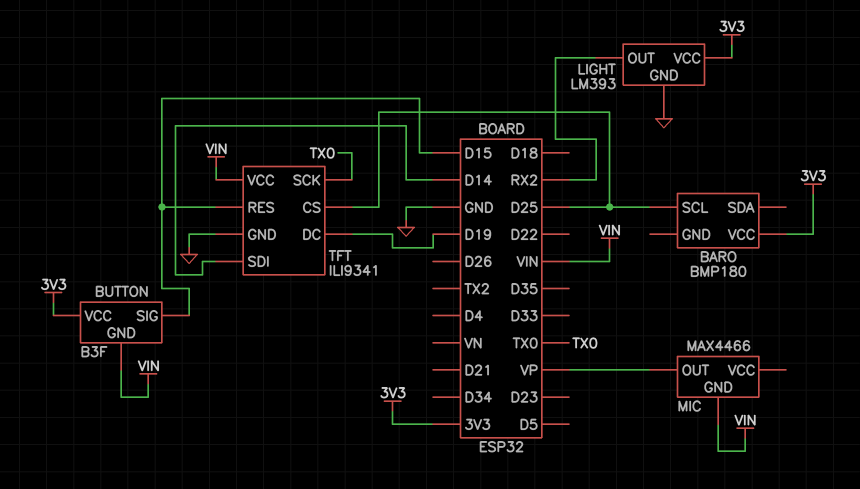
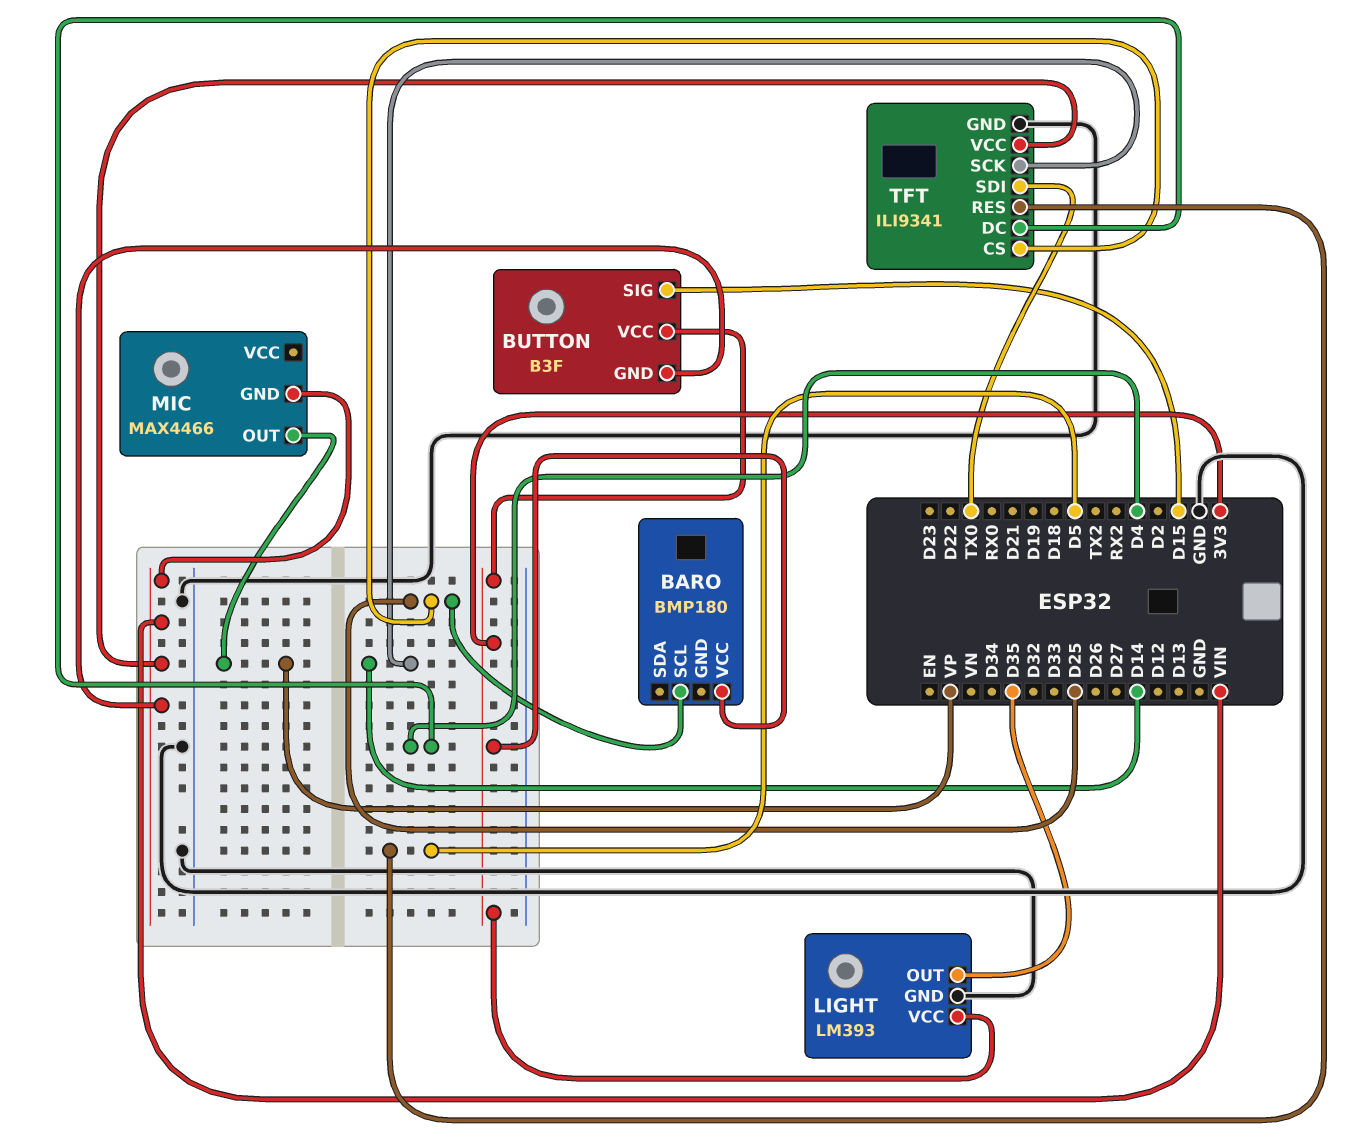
LIGHT pin OUT: RX2 -> D35
TFT pin DC: D19 -> D4
TFT pin RES: D15 -> D5
TFT pin SCK: TX0 -> D14
TFT pin SDI: D14 -> TX0

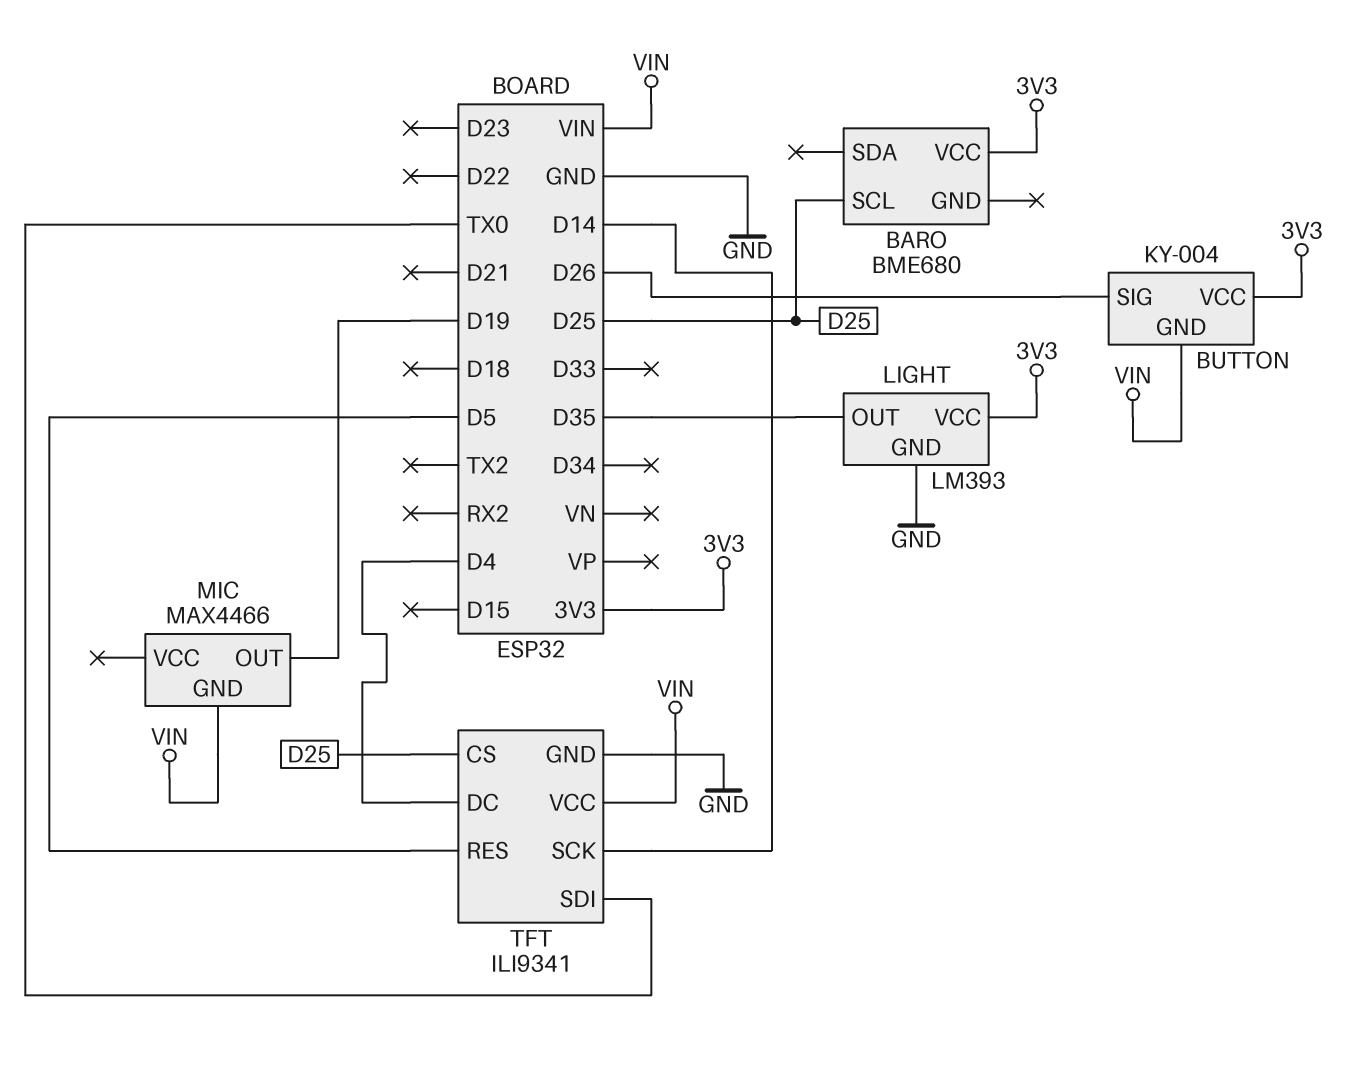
BARO: BMP180 -> BME680
BUTTON: B3F -> KY-004
BUTTON pin SIG: D15 -> D26
MIC pin OUT: VP -> D19

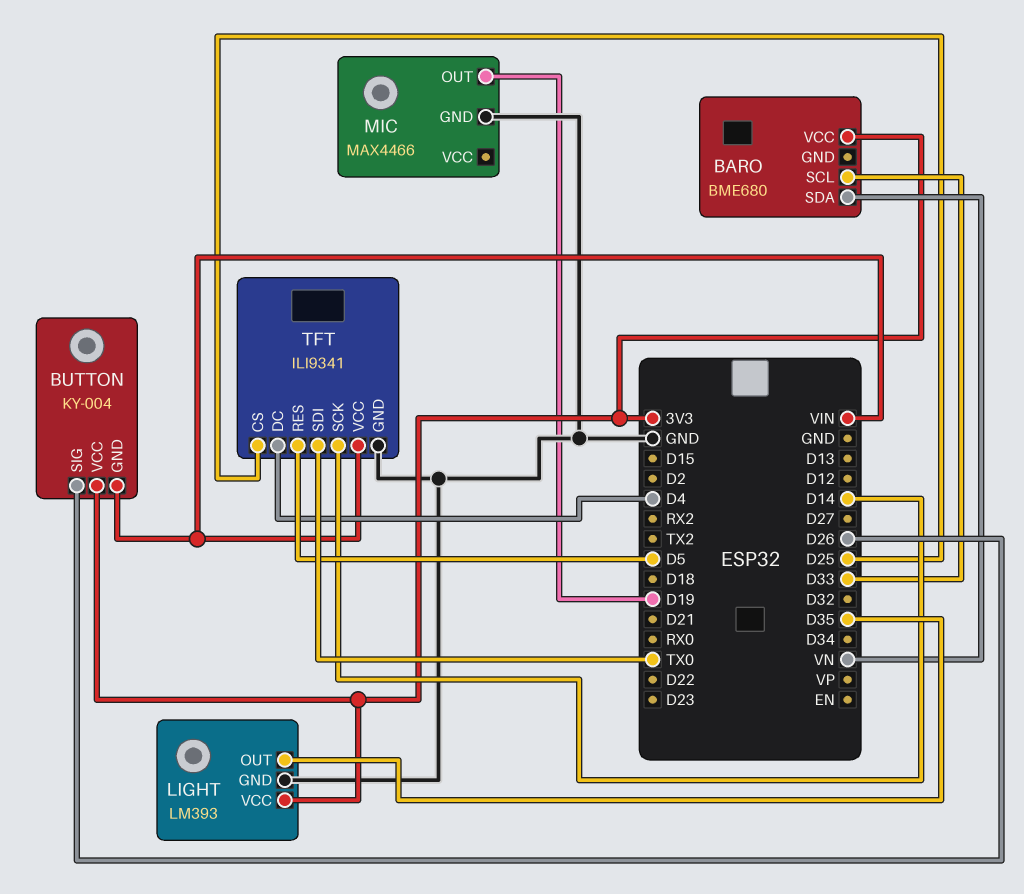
BARO pin SCL: D25 -> D33
BARO pin SDA: none -> VN
MIC pin GND: VIN -> GND

